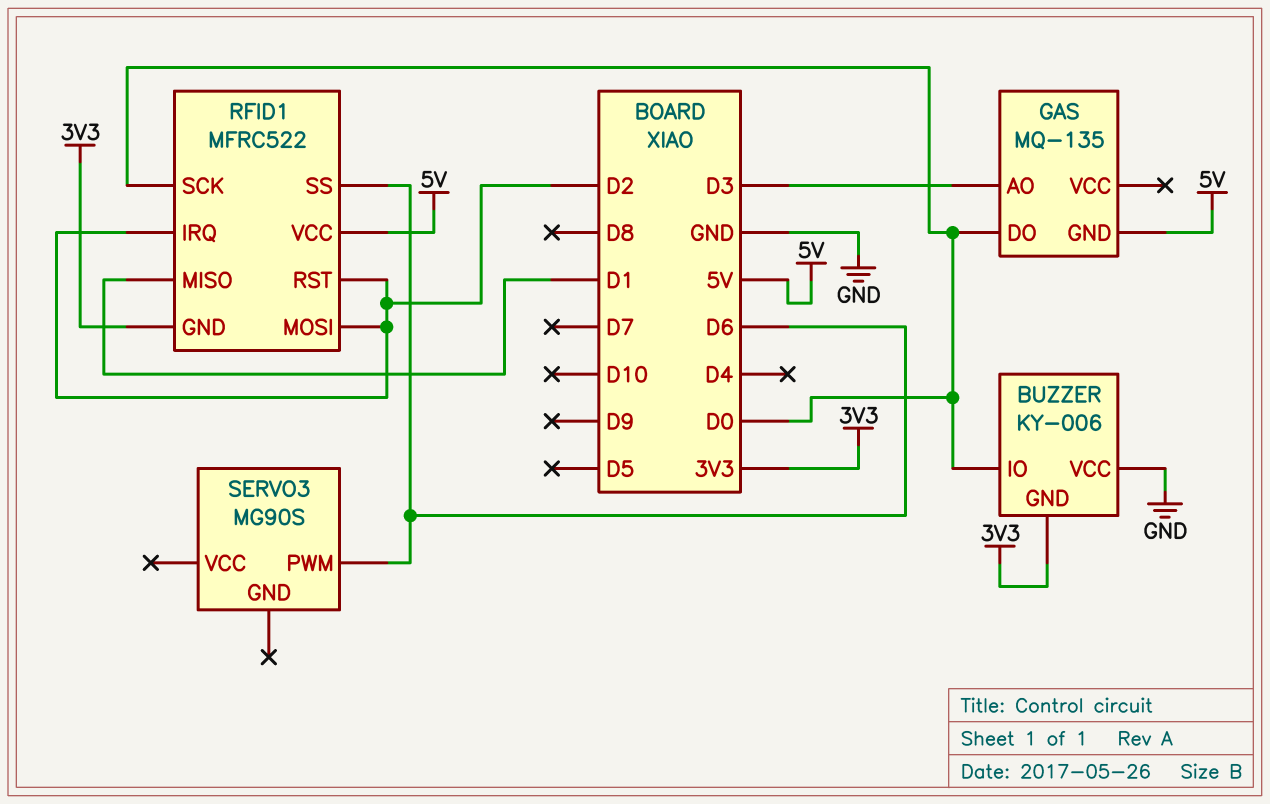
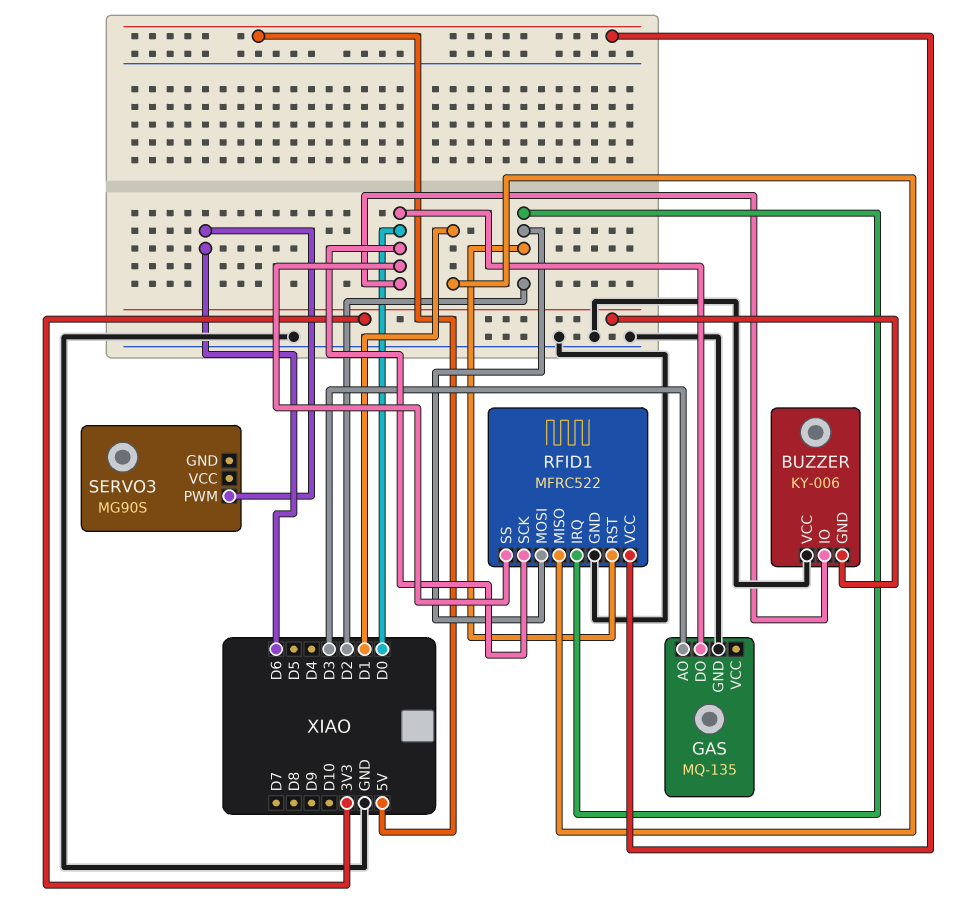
GAS pin GND: 5V -> GND
RFID1 pin GND: 3V3 -> GND
RFID1 pin SS: D6 -> D0

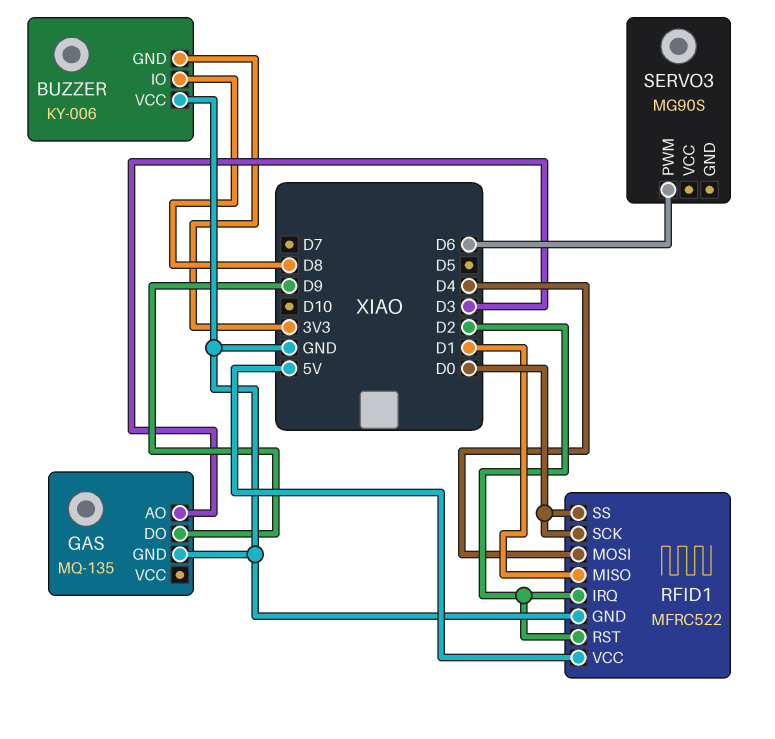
BUZZER pin IO: D0 -> D8
GAS pin DO: D0 -> D9
RFID1 pin MOSI: D2 -> D4

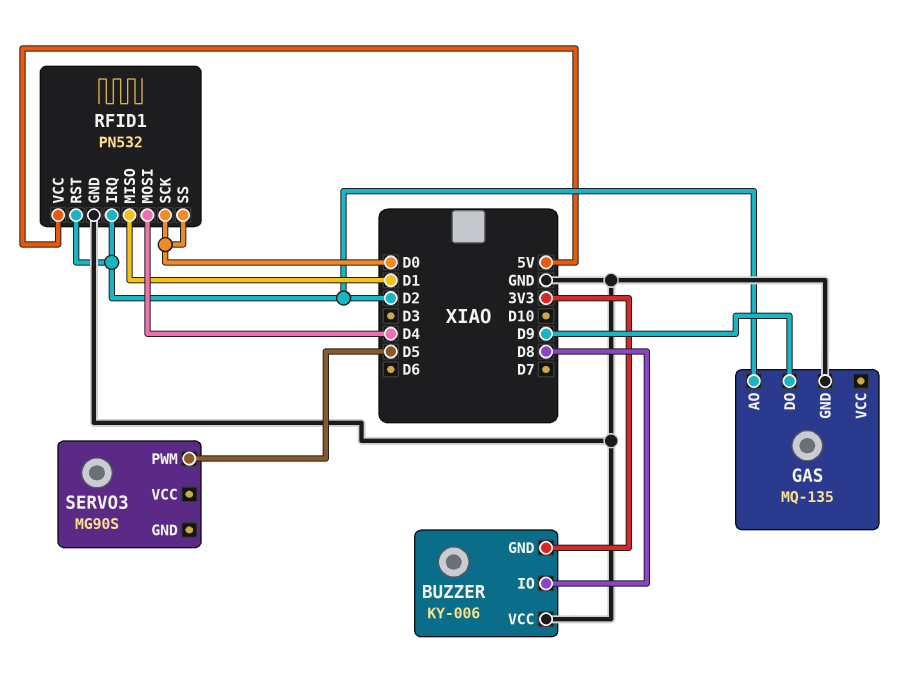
GAS pin AO: D3 -> D2
RFID1: MFRC522 -> PN532
SERVO3 pin PWM: D6 -> D5

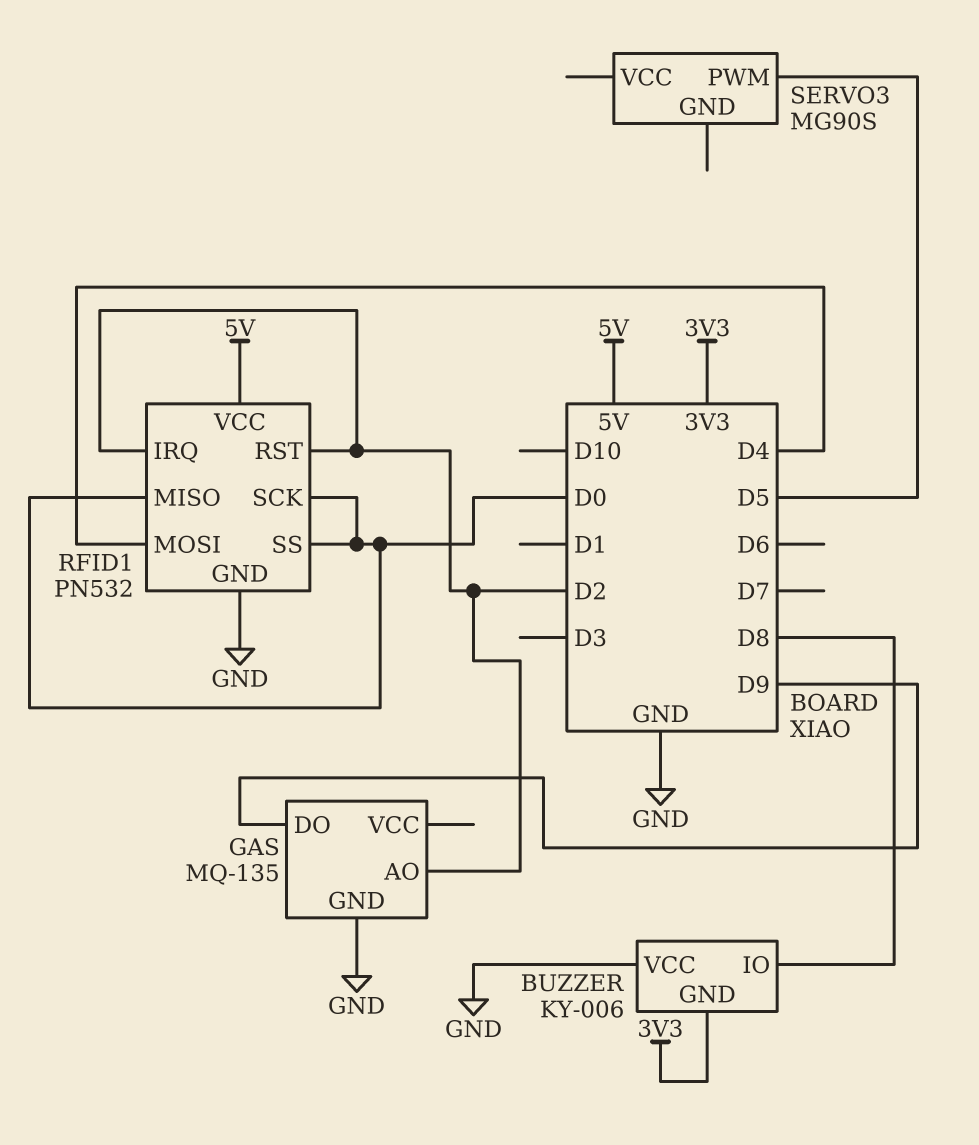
RFID1 pin MISO: D1 -> D0

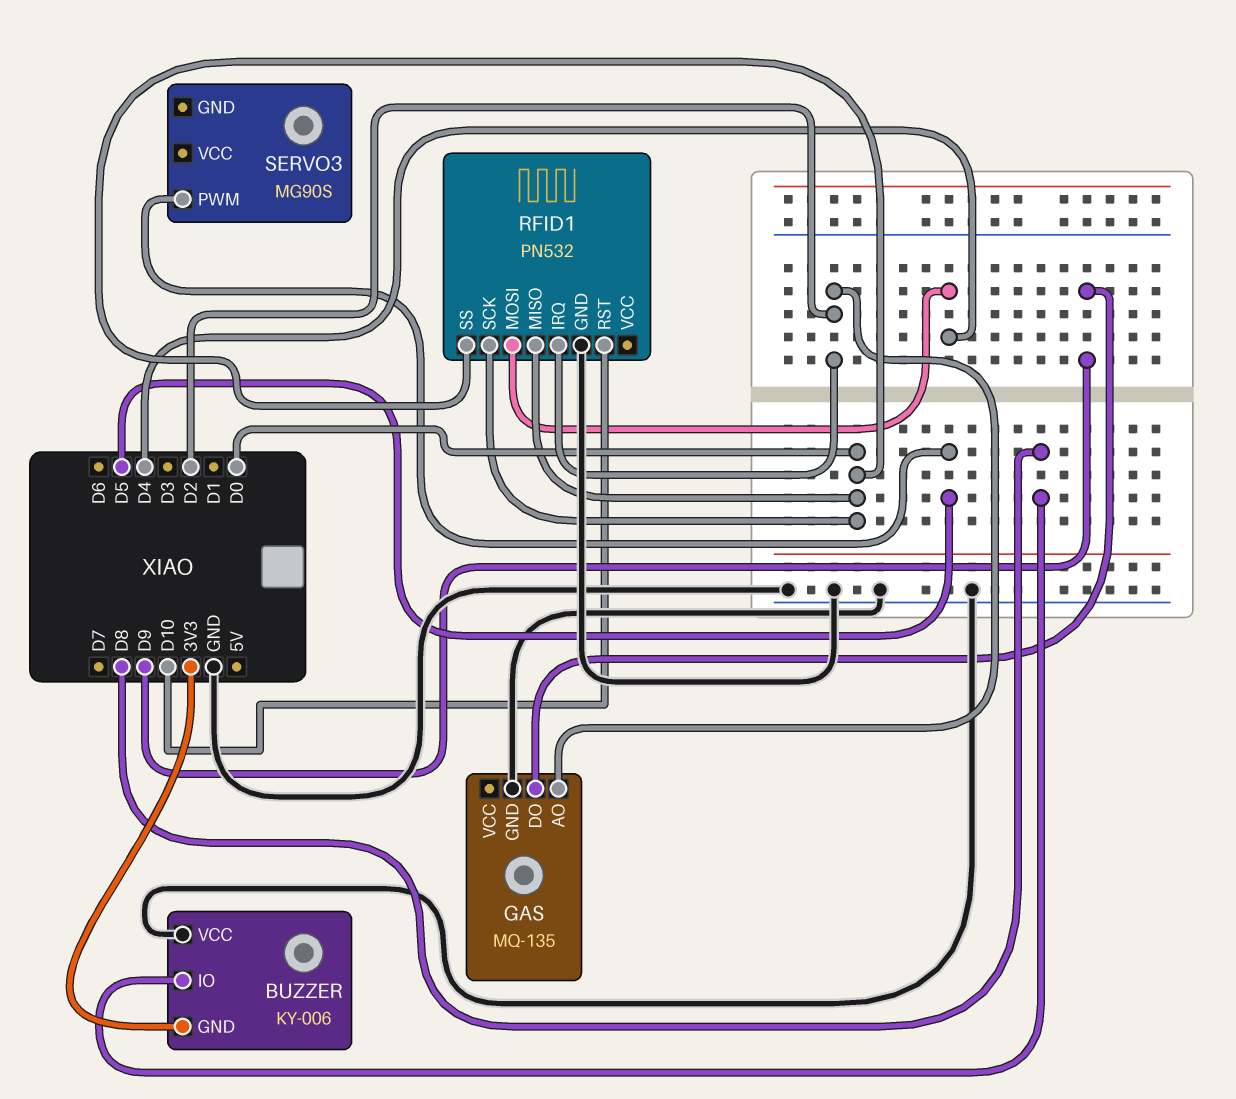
RFID1 pin RST: D2 -> D10
RFID1 pin VCC: 5V -> none

